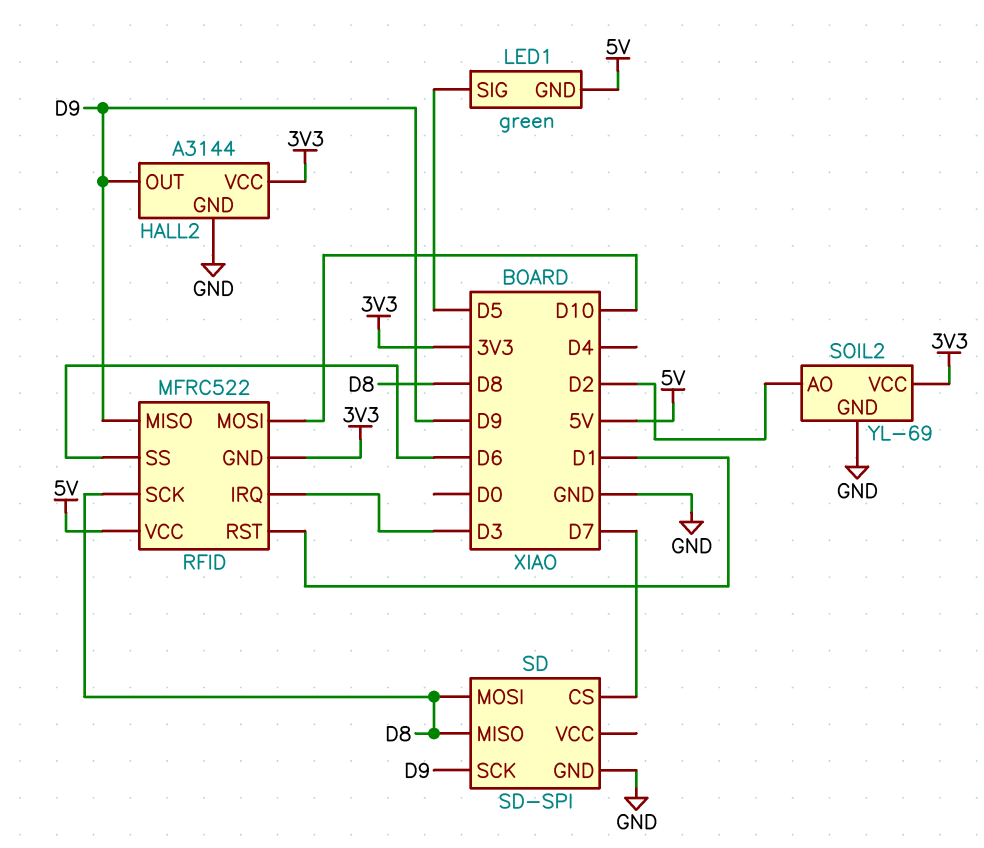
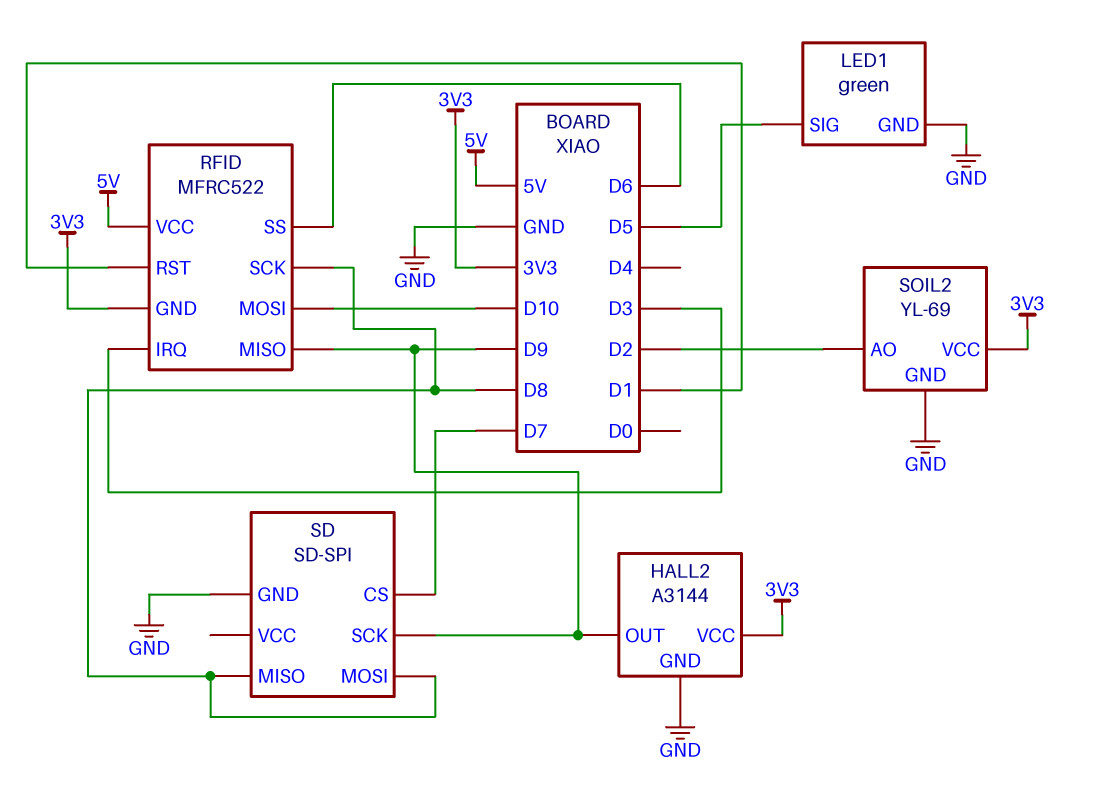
LED1 pin GND: 5V -> GND

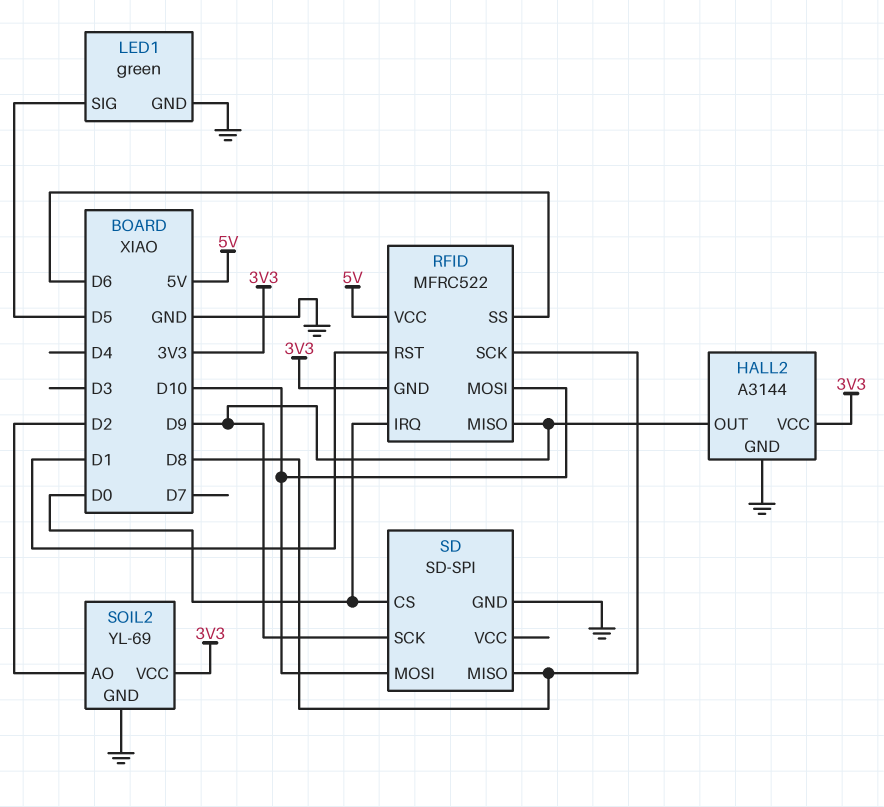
RFID pin IRQ: D3 -> D0
SD pin CS: D7 -> D0
SD pin MOSI: D8 -> D10

